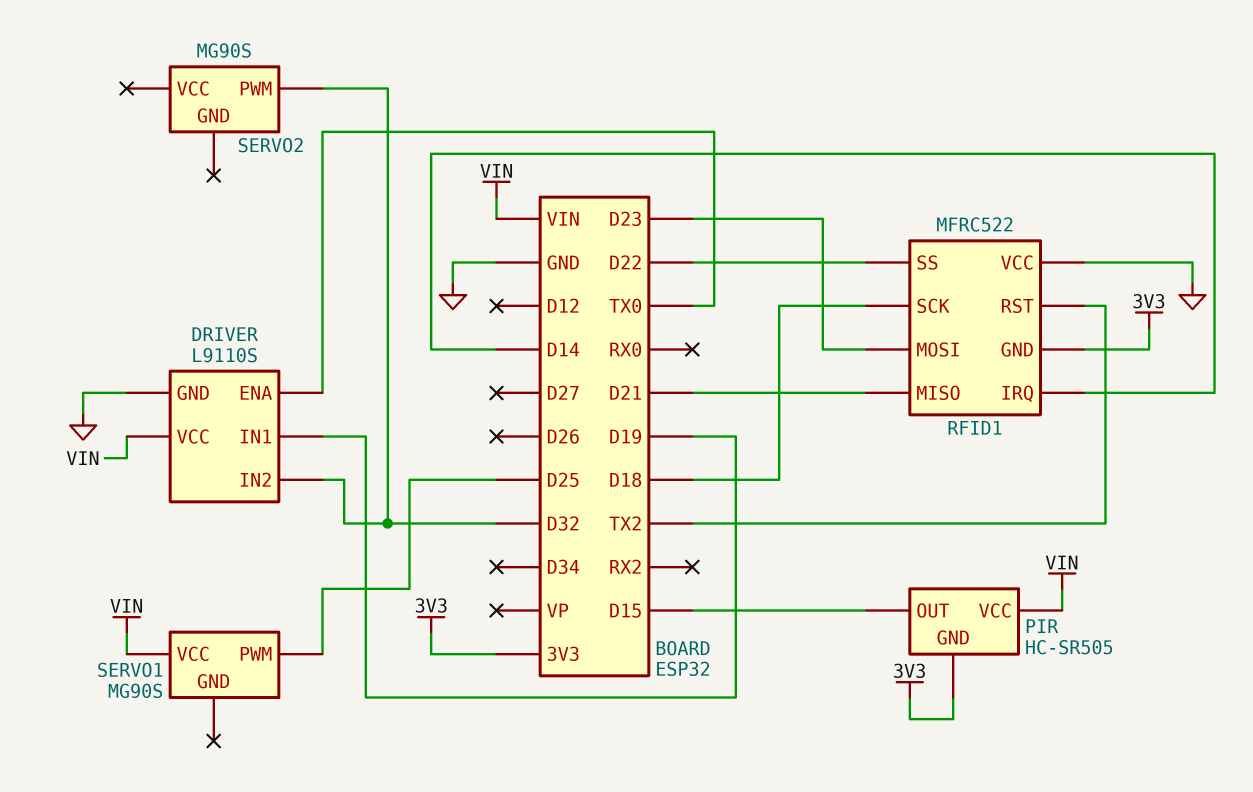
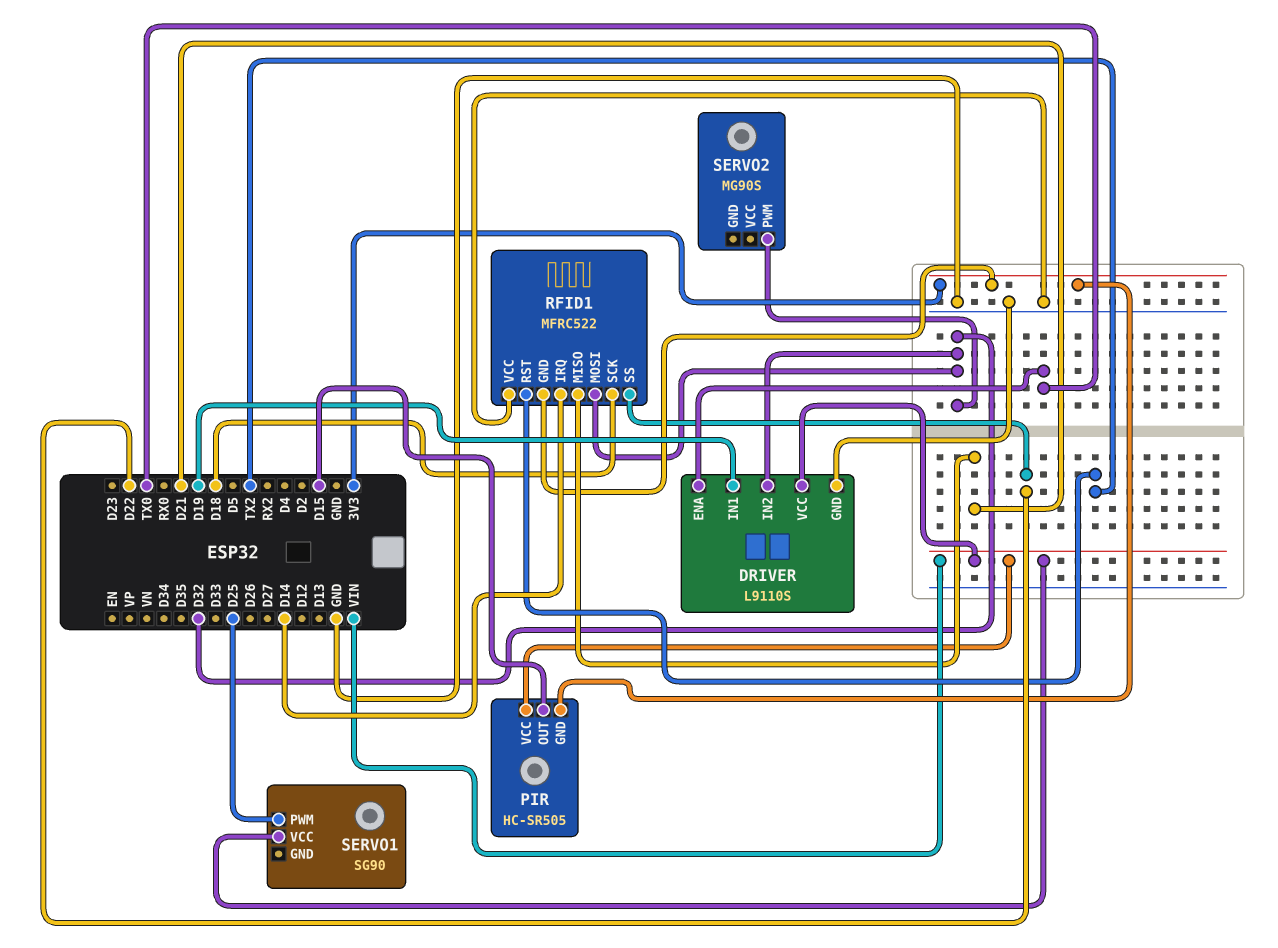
RFID1 pin MOSI: D23 -> D32
SERVO1: MG90S -> SG90

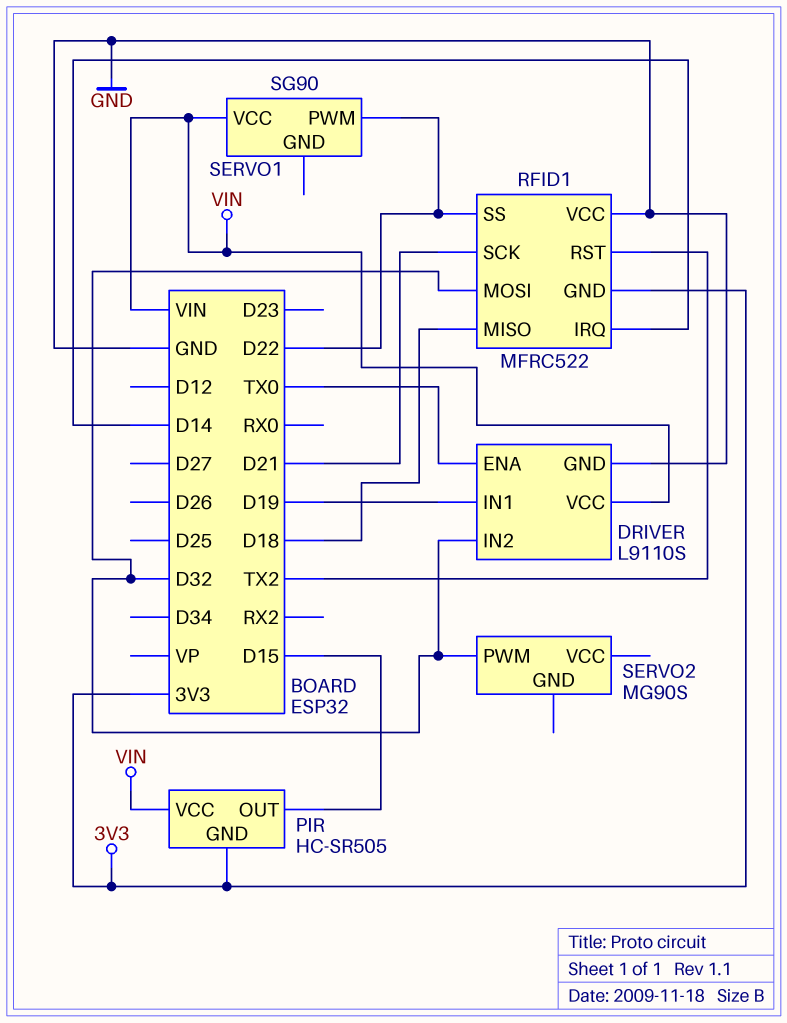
RFID1 pin MISO: D21 -> D18
RFID1 pin SCK: D18 -> D21
SERVO1 pin PWM: D25 -> D22

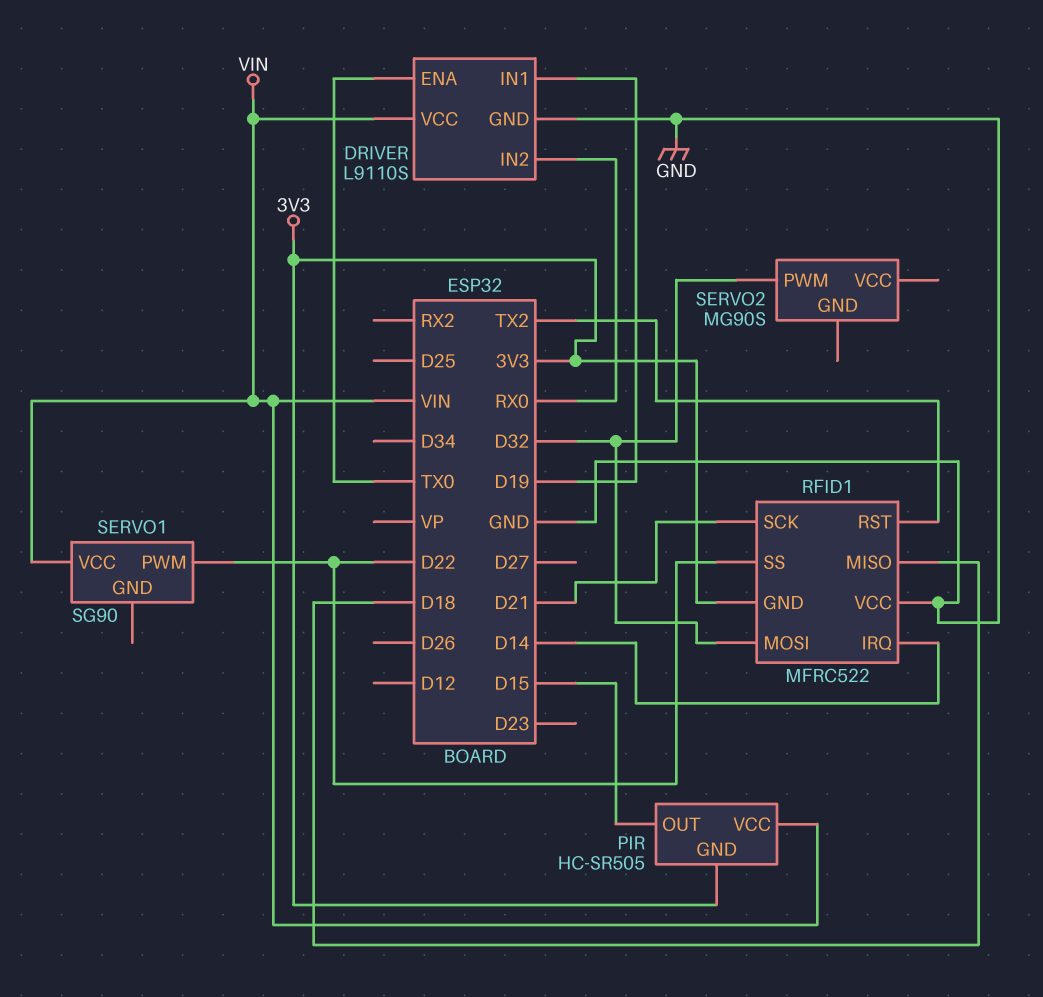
DRIVER pin IN2: D32 -> RX0

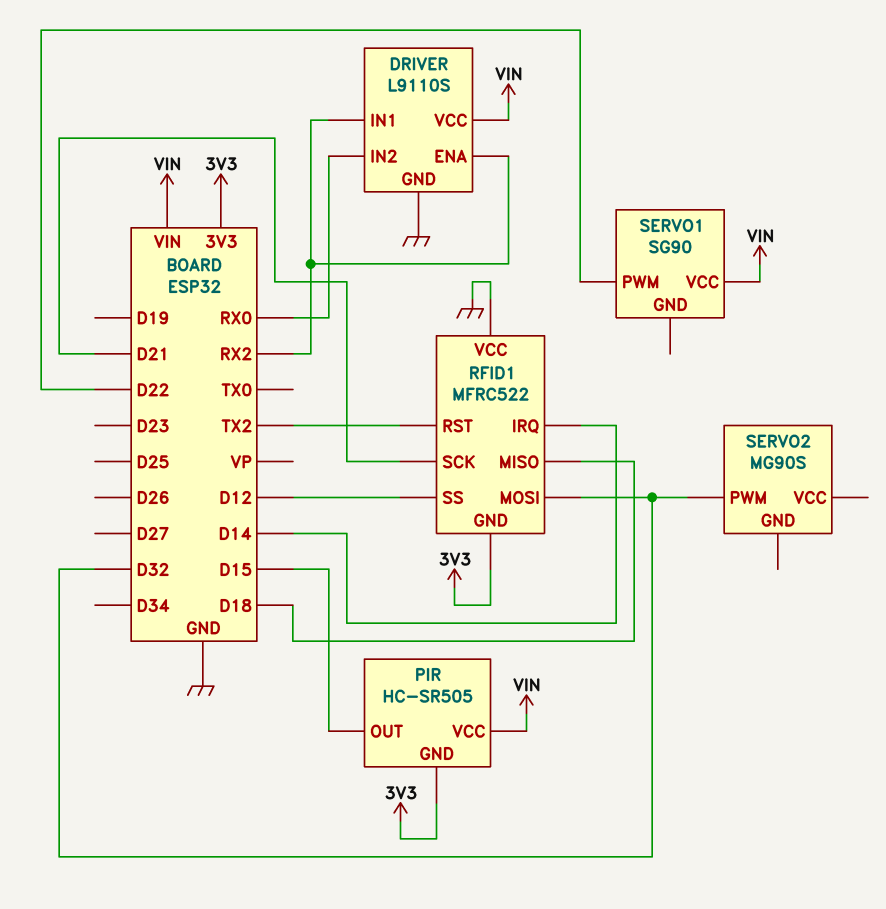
DRIVER pin ENA: TX0 -> RX2
DRIVER pin IN1: D19 -> RX2
RFID1 pin SS: D22 -> D12

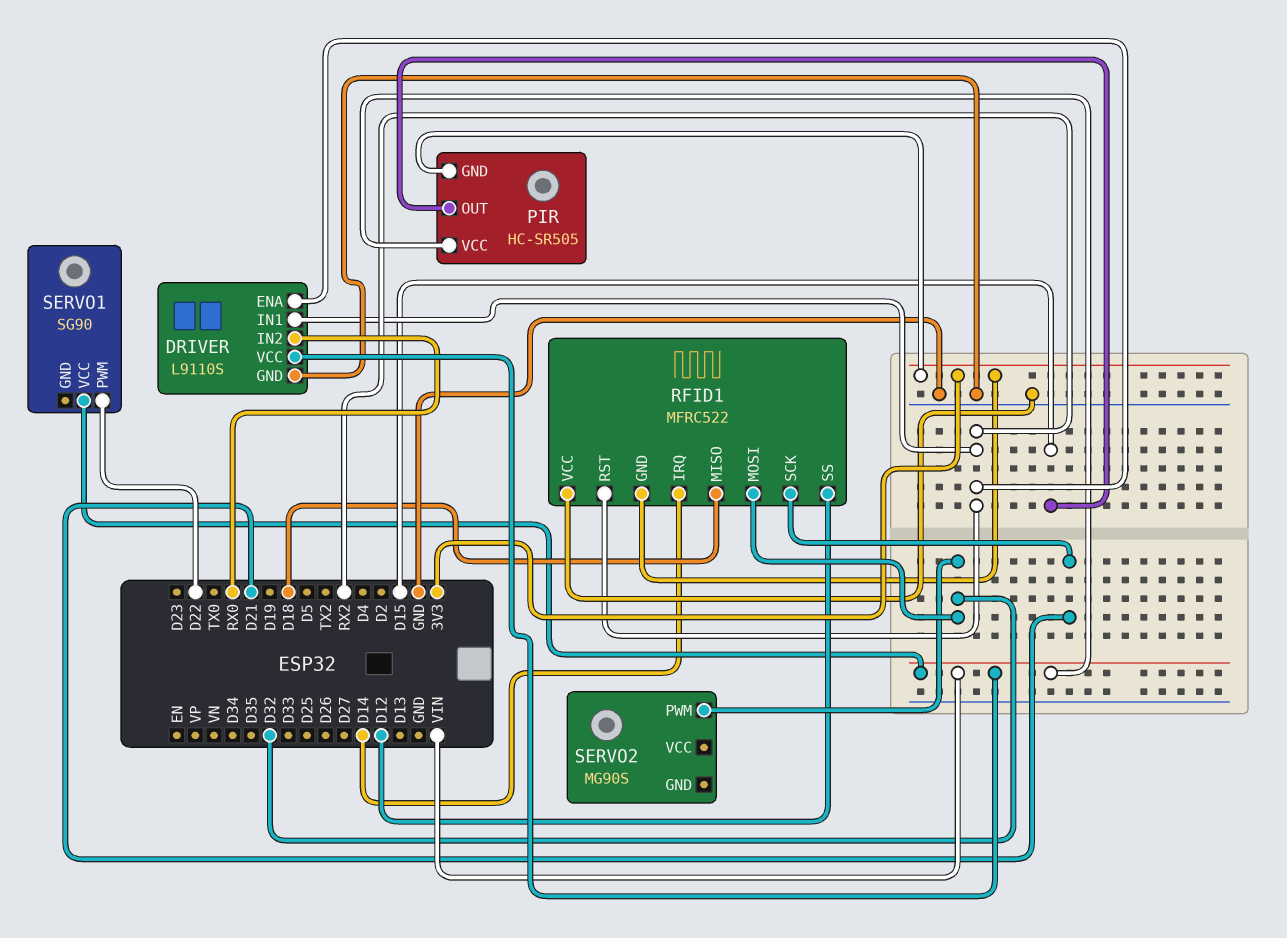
RFID1 pin RST: TX2 -> RX2

